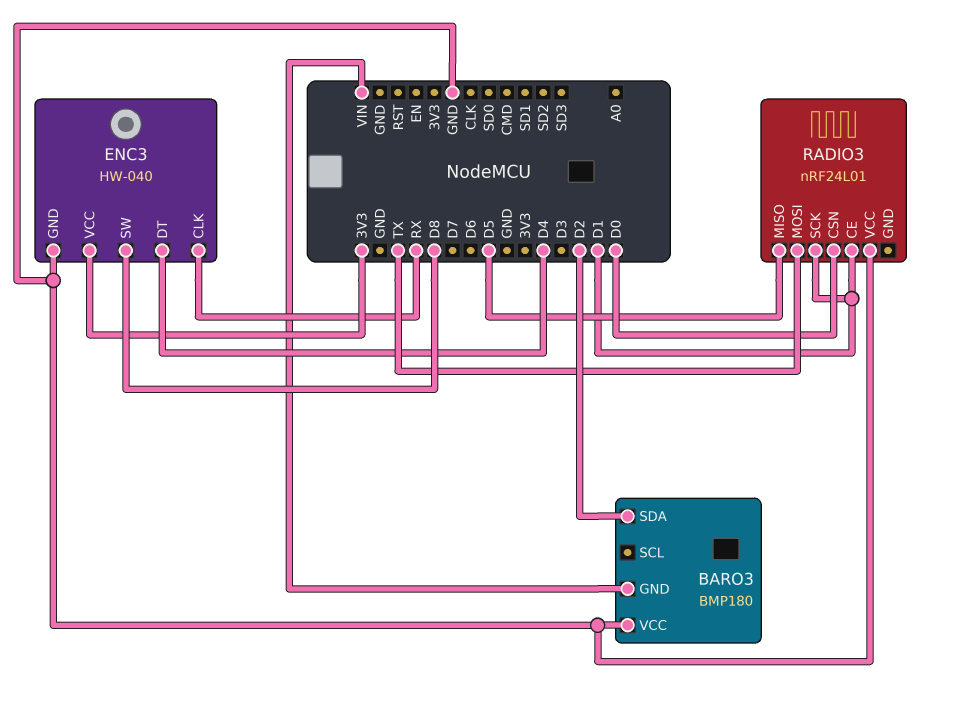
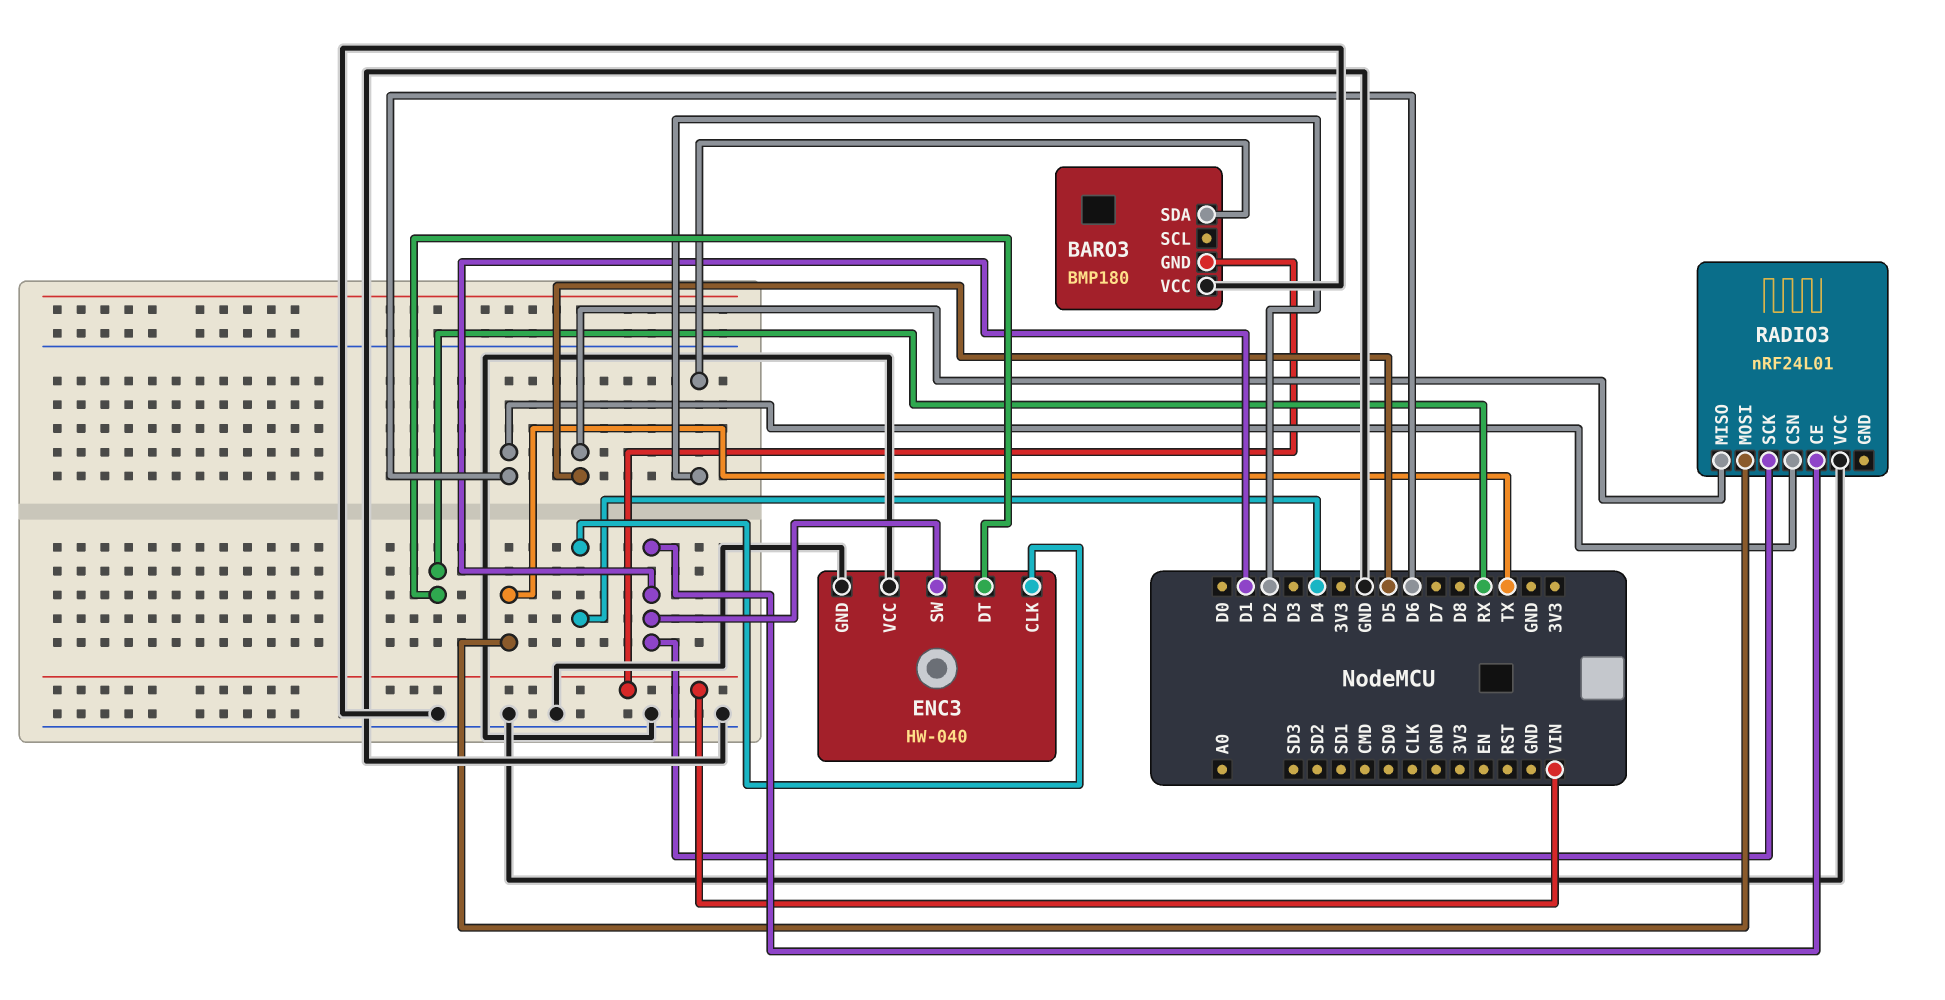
ENC3 pin CLK: RX -> D4
ENC3 pin DT: D4 -> RX
ENC3 pin SW: D8 -> D1
ENC3 pin VCC: 3V3 -> GND
RADIO3 pin CSN: D0 -> D6

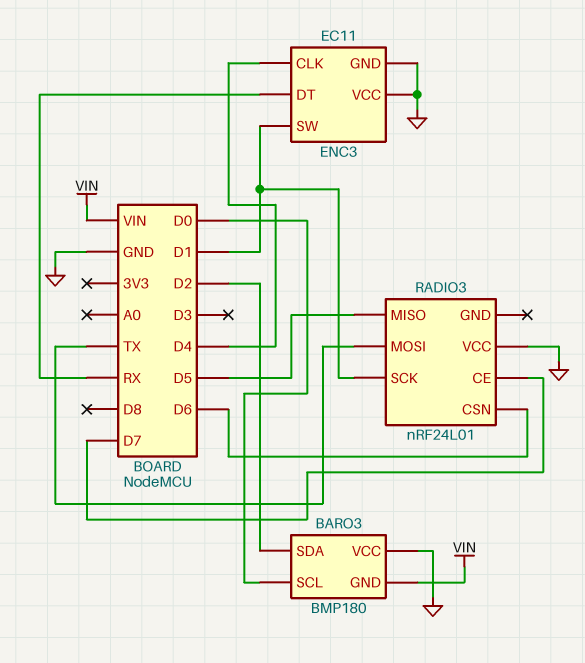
BARO3 pin SCL: none -> D0
ENC3: HW-040 -> EC11
RADIO3 pin CE: D1 -> D7

